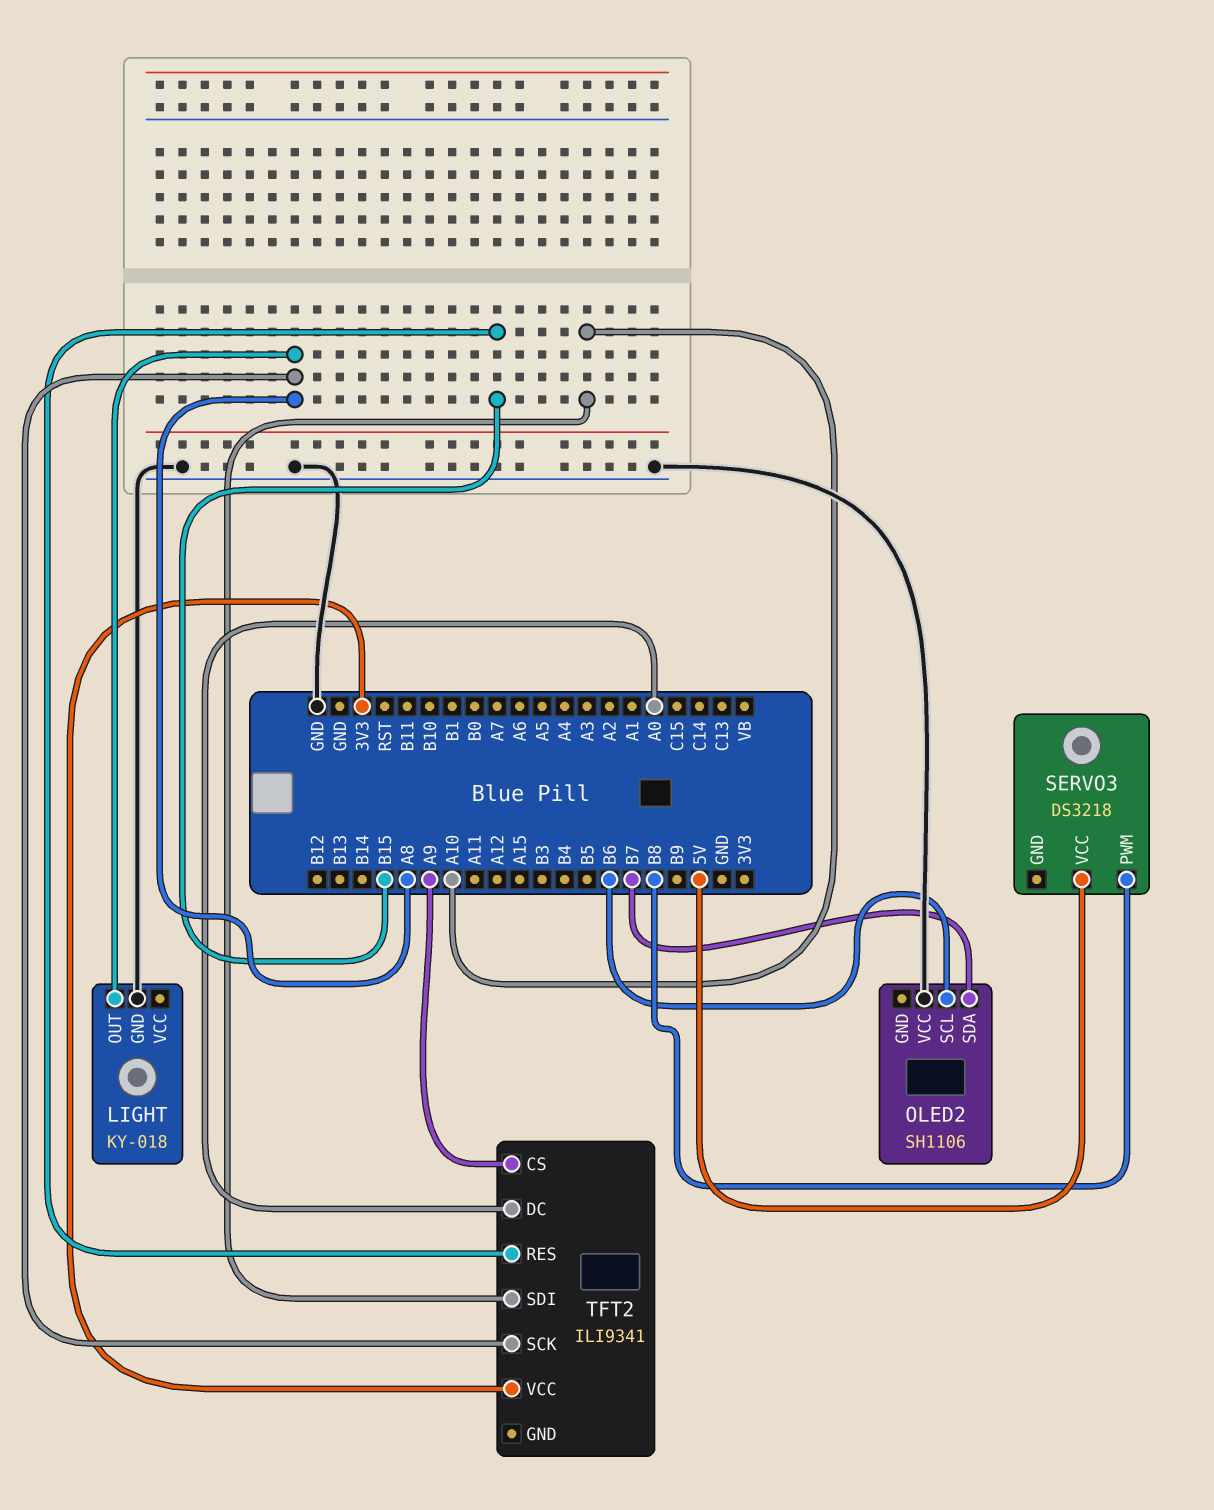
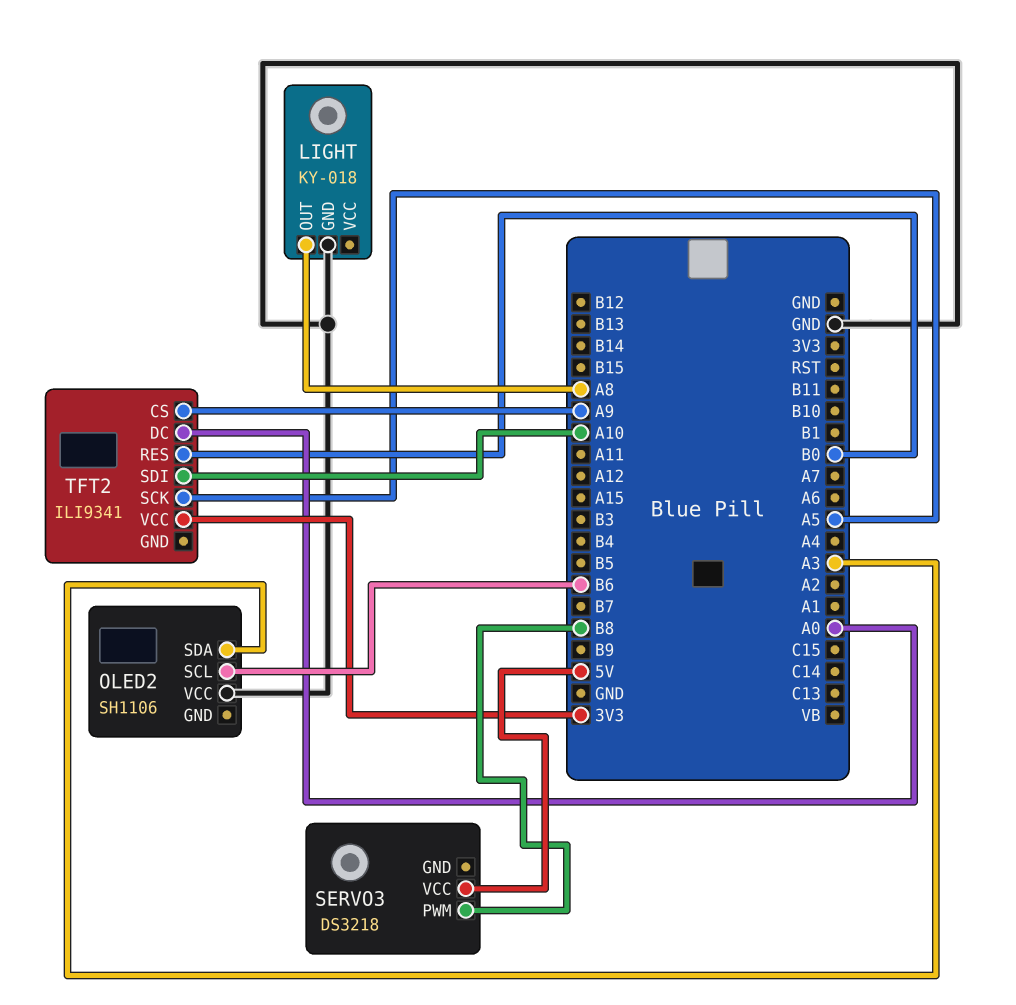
OLED2 pin SDA: B7 -> A3
TFT2 pin RES: B15 -> B0
TFT2 pin SCK: A8 -> A5

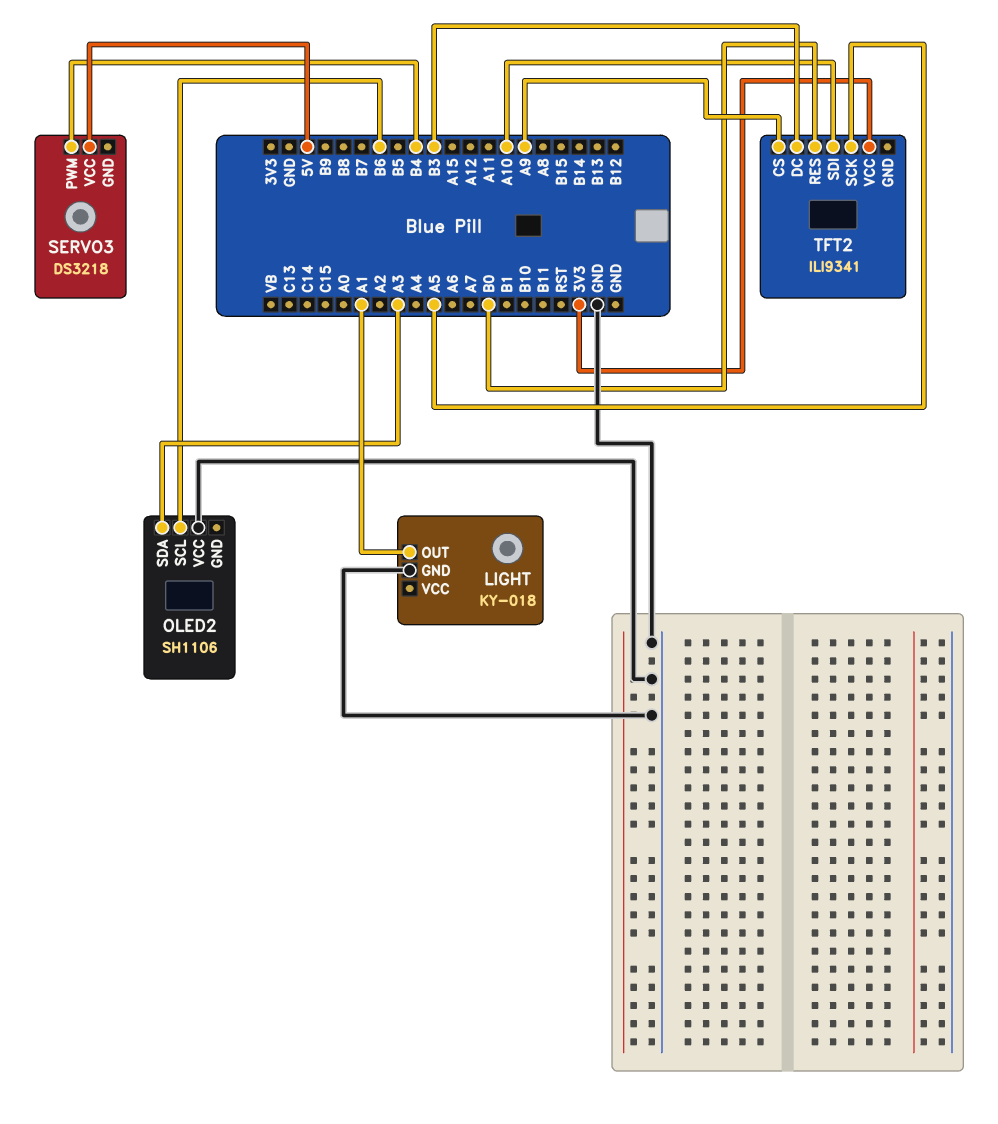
LIGHT pin OUT: A8 -> A1
SERVO3 pin PWM: B8 -> B4
TFT2 pin DC: A0 -> B3

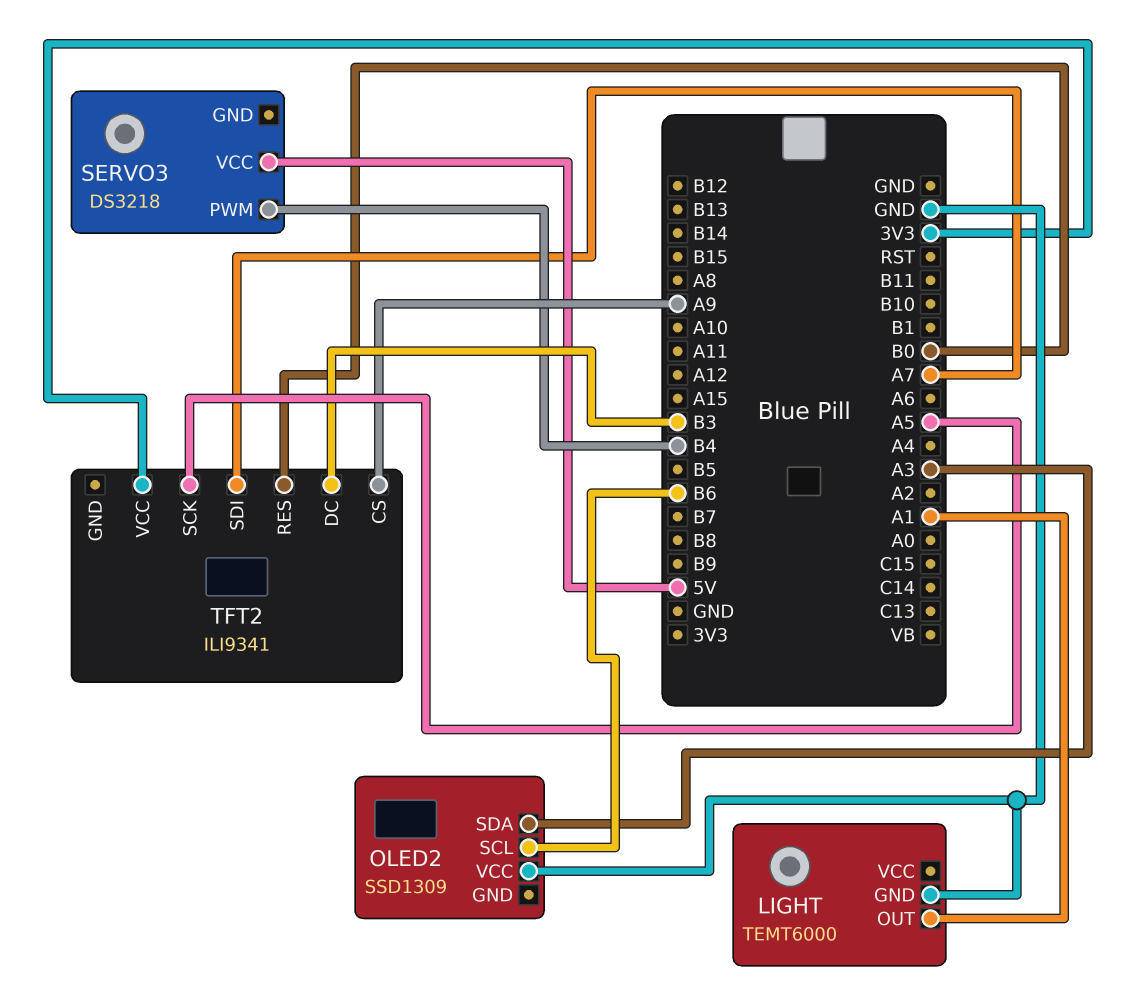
LIGHT: KY-018 -> TEMT6000
OLED2: SH1106 -> SSD1309
TFT2 pin SDI: A10 -> A7

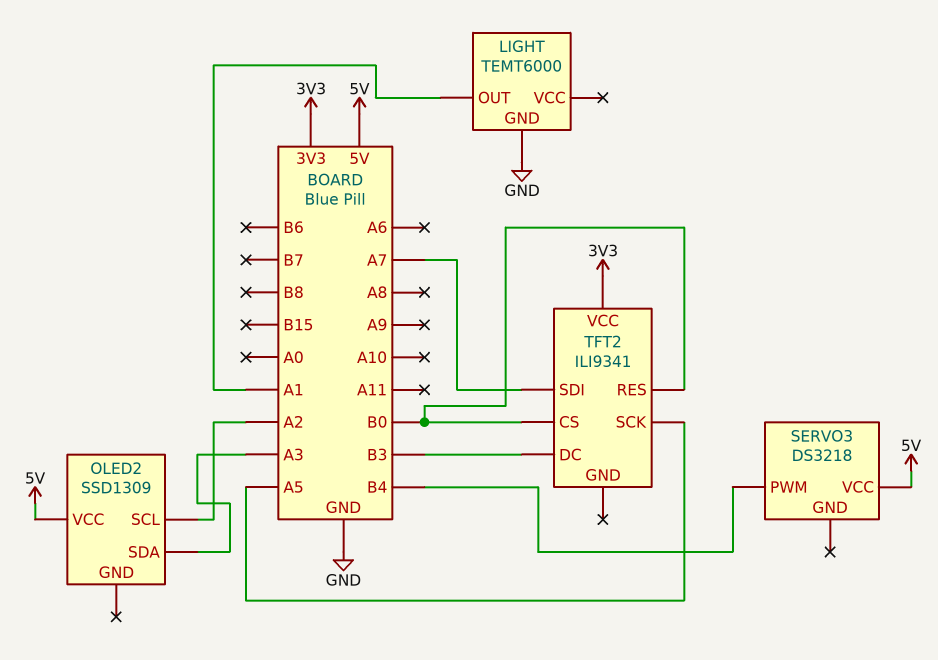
OLED2 pin SCL: B6 -> A2
OLED2 pin VCC: GND -> 5V
TFT2 pin CS: A9 -> B0

